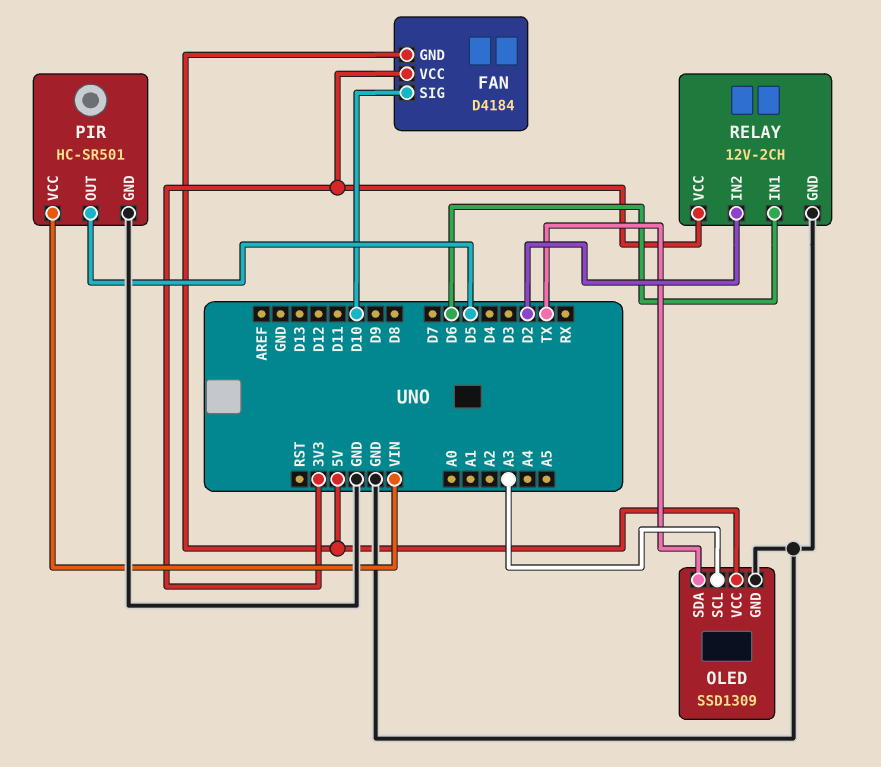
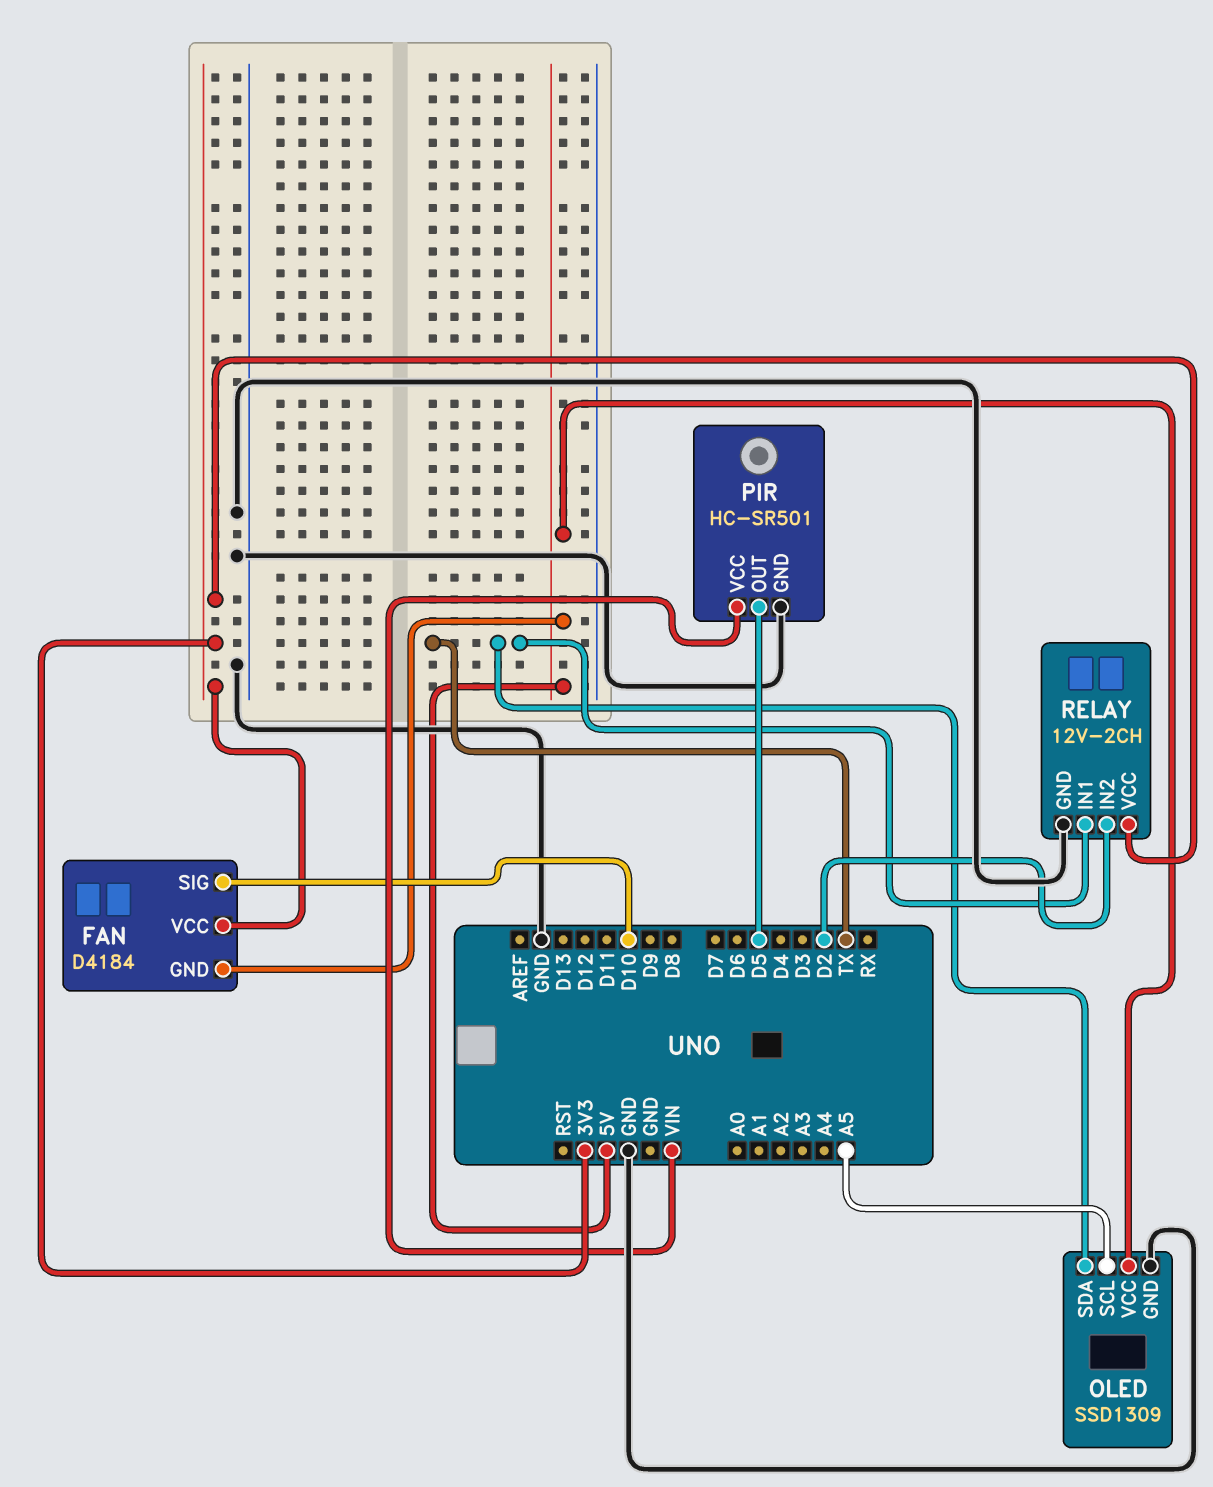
OLED pin SCL: A3 -> A5
RELAY pin IN1: D6 -> TX

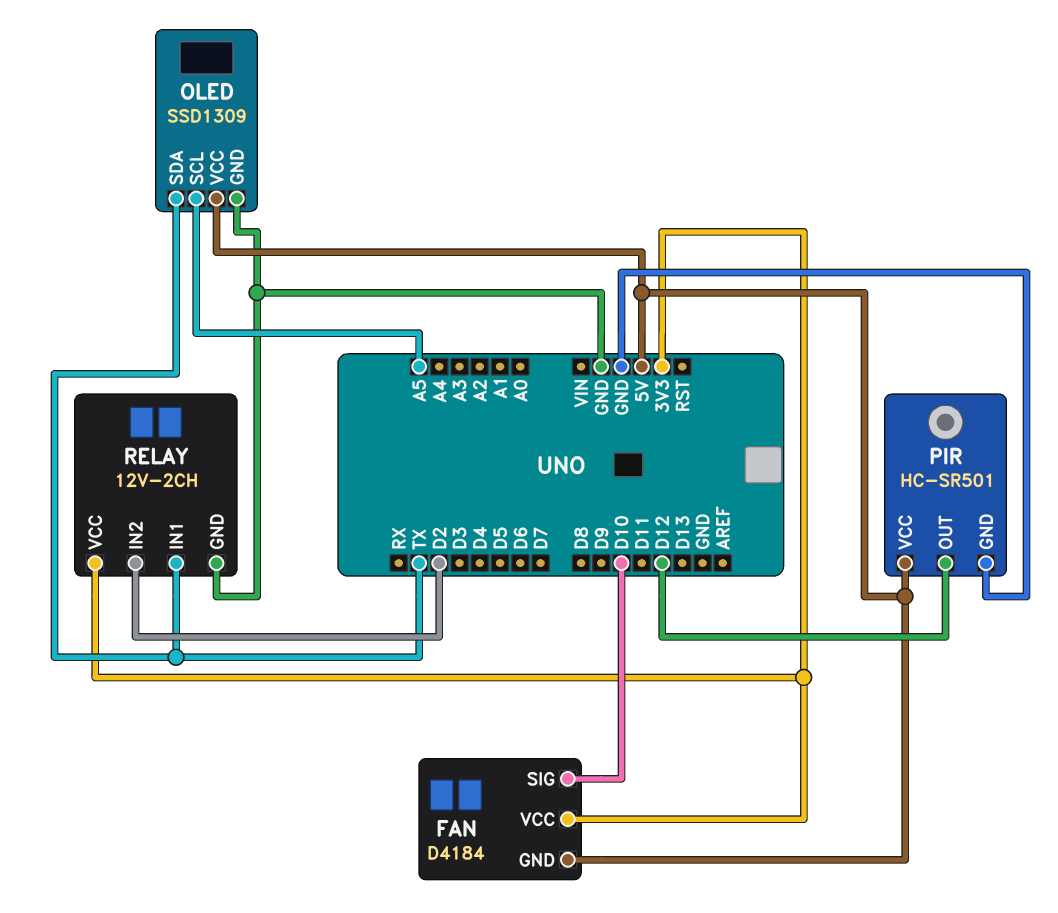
PIR pin OUT: D5 -> D12
PIR pin VCC: VIN -> 5V

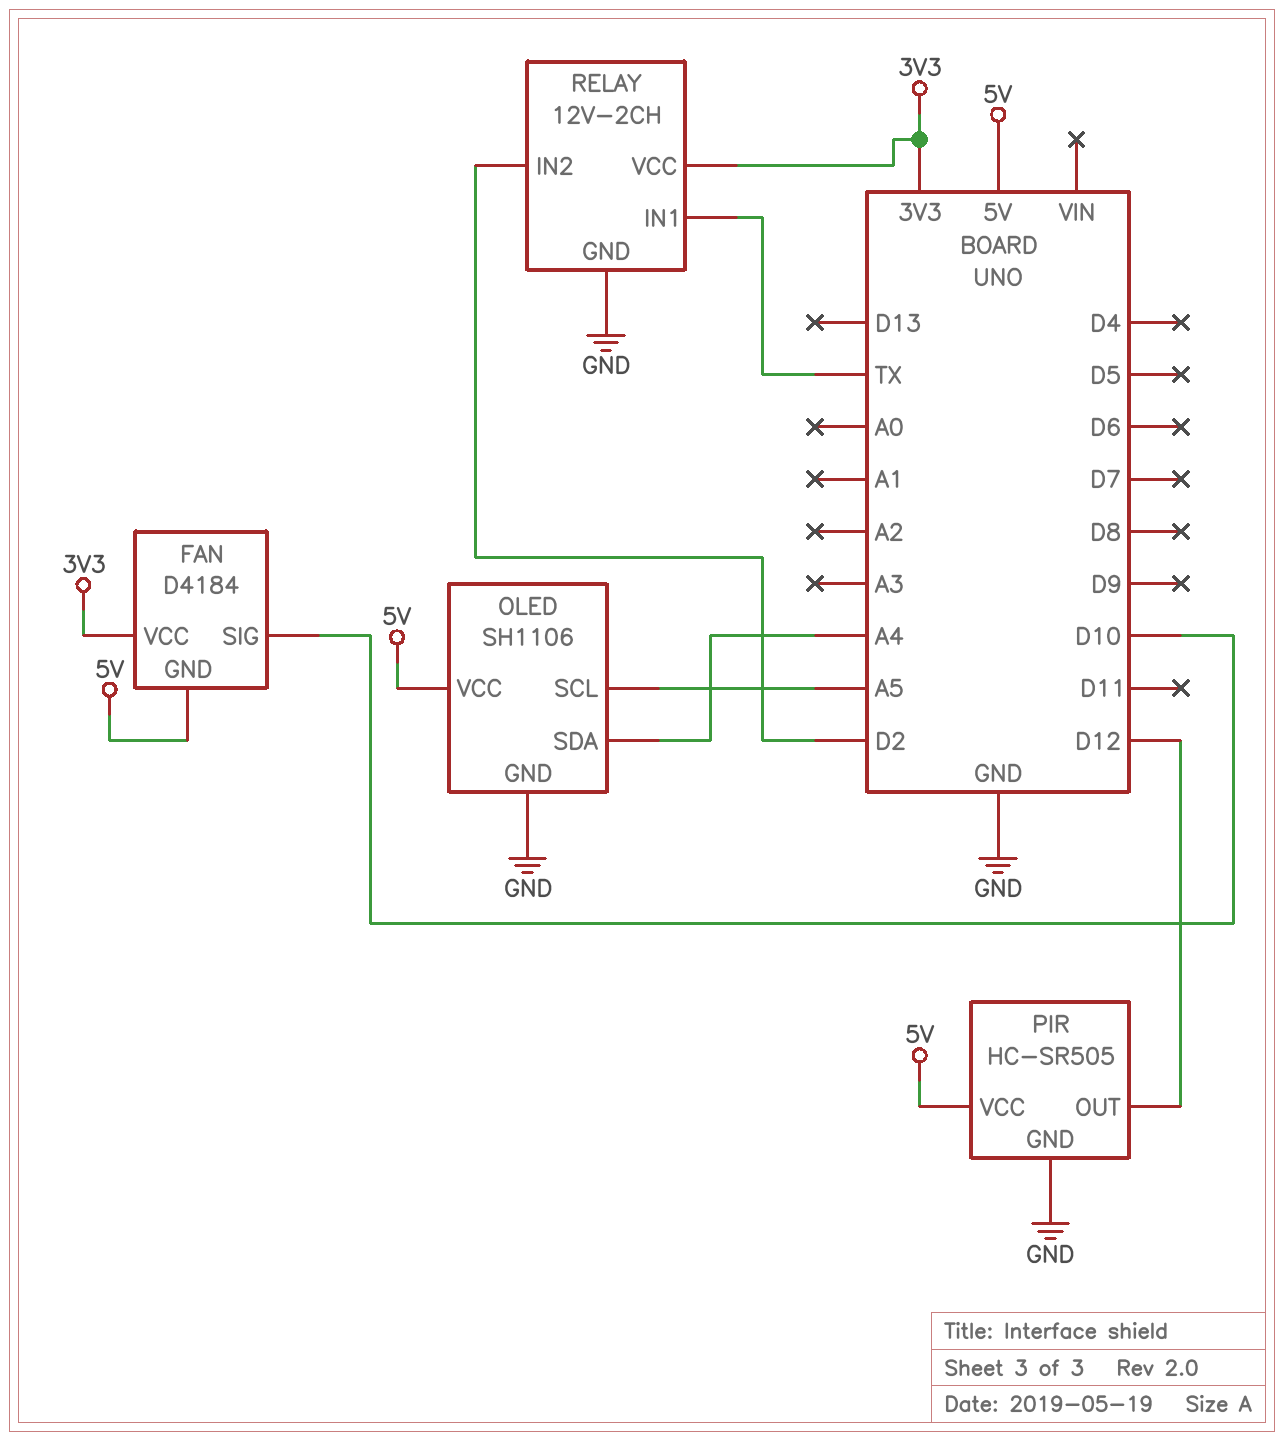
OLED: SSD1309 -> SH1106
OLED pin SDA: TX -> A4
PIR: HC-SR501 -> HC-SR505

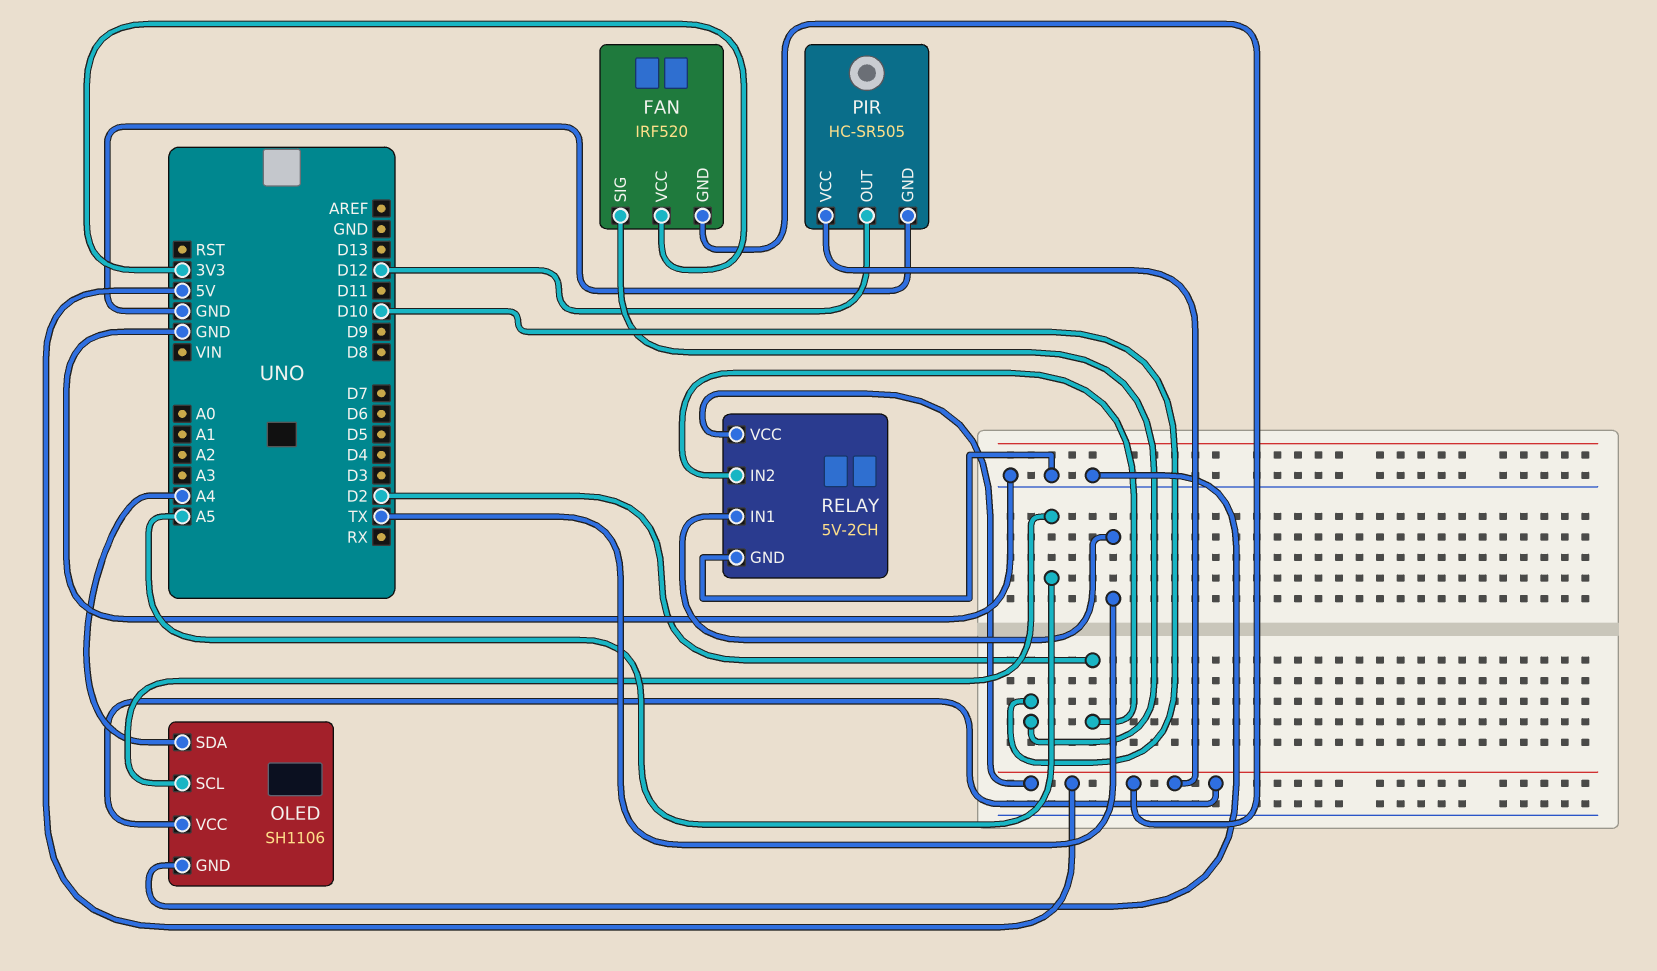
FAN: D4184 -> IRF520
RELAY: 12V-2CH -> 5V-2CH
RELAY pin VCC: 3V3 -> 5V

